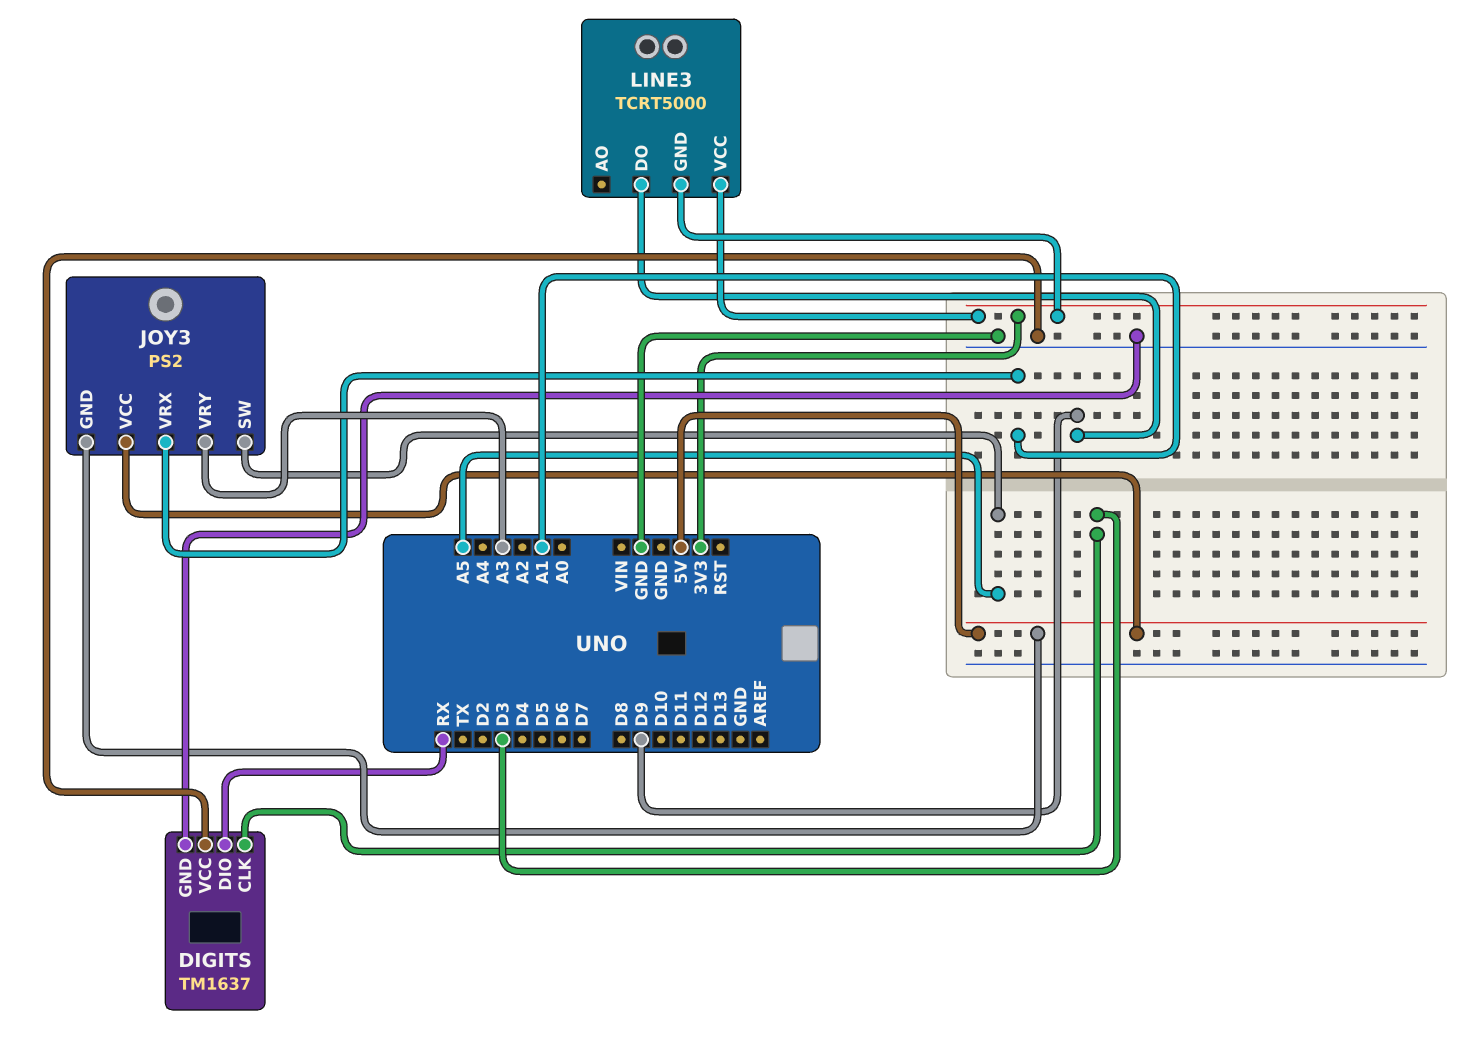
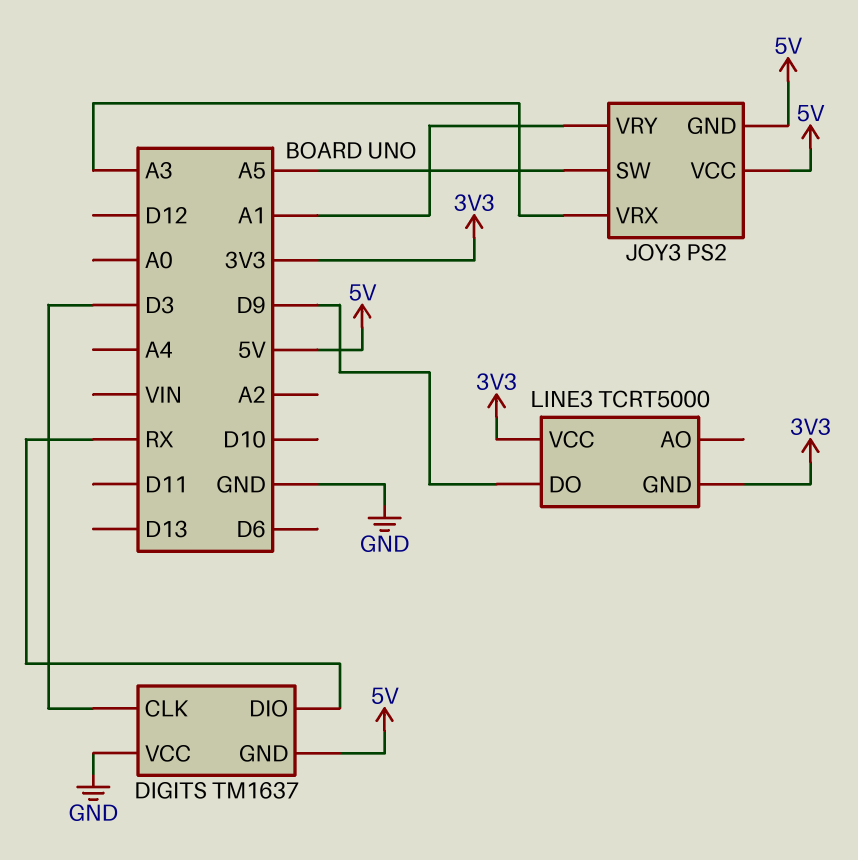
DIGITS pin GND: GND -> 5V
JOY3 pin VRX: A1 -> A3
JOY3 pin VRY: A3 -> A1

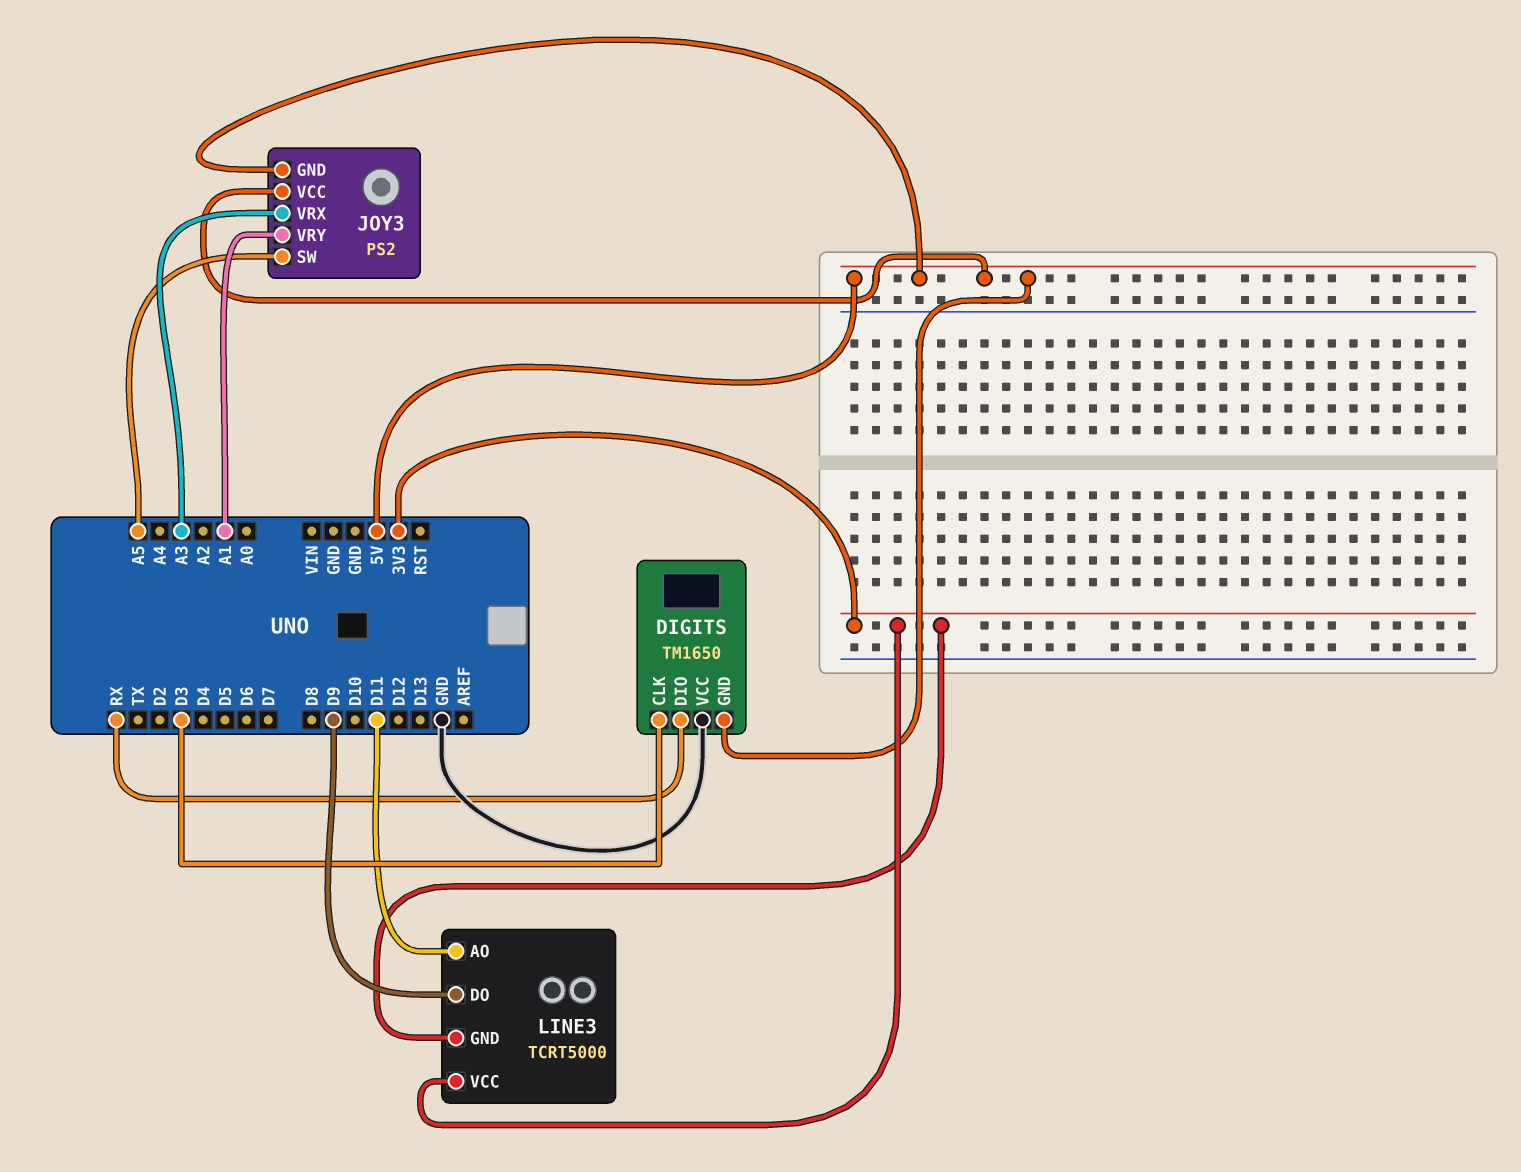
DIGITS: TM1637 -> TM1650
LINE3 pin AO: none -> D11

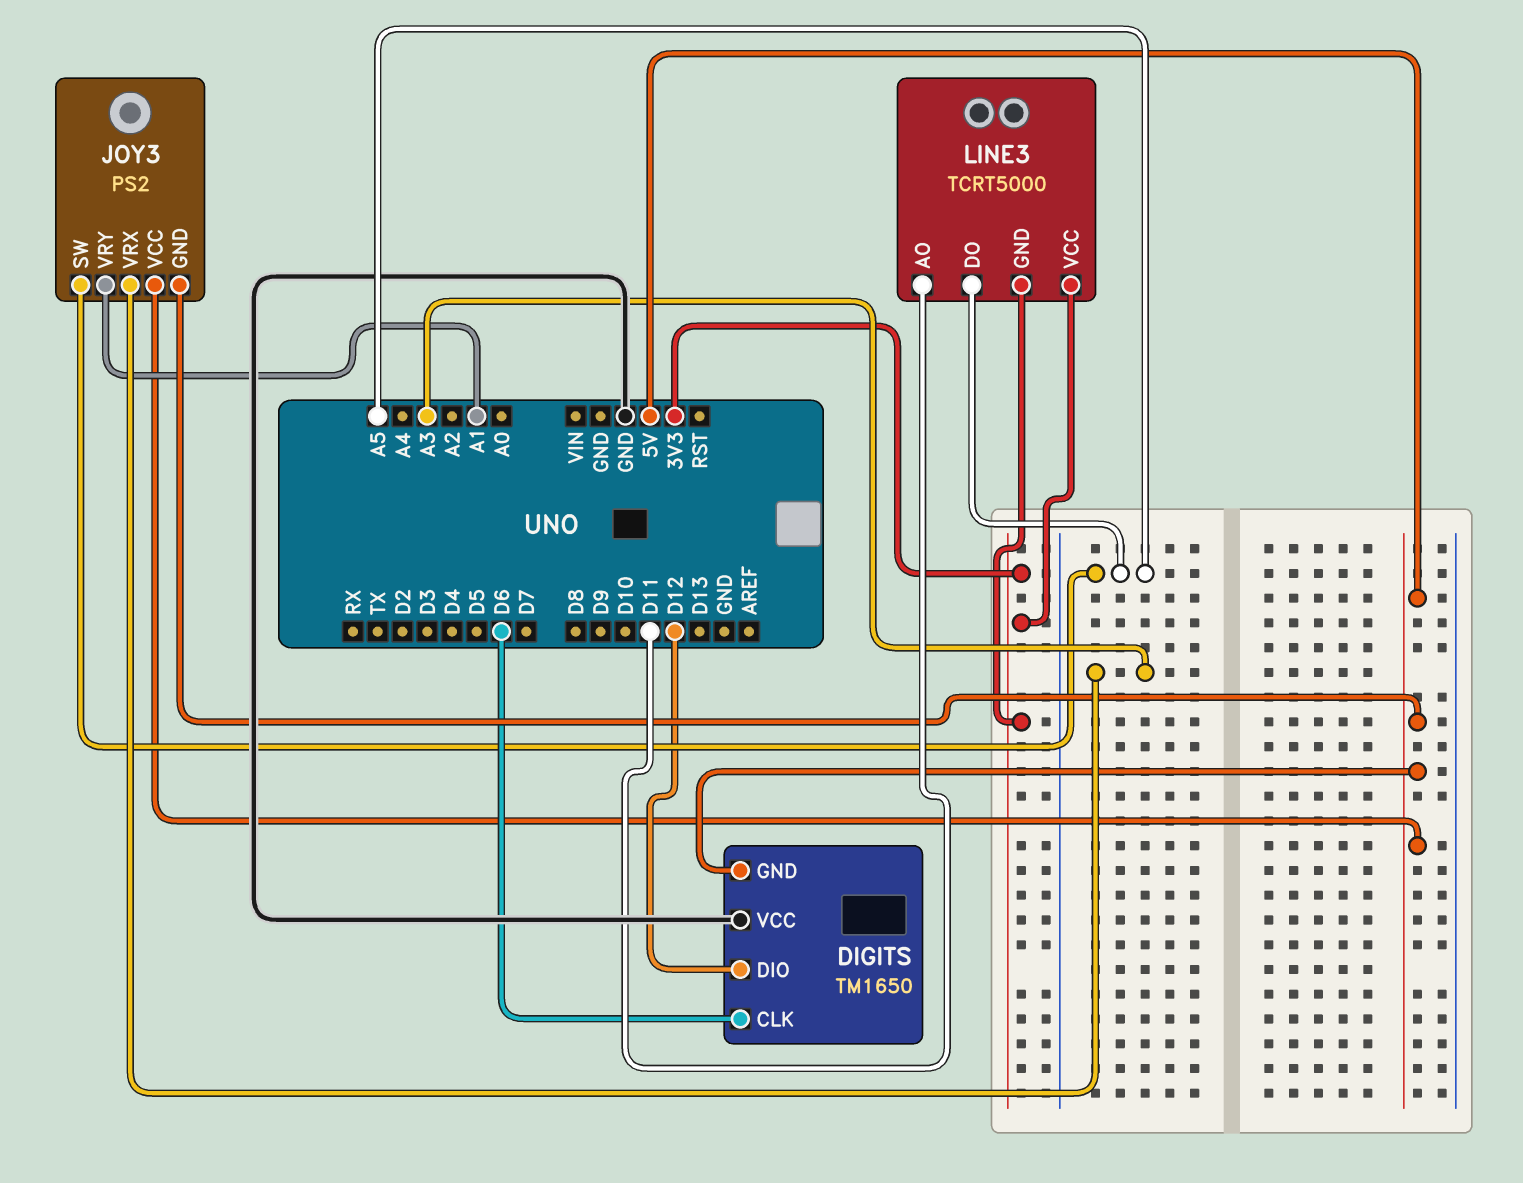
DIGITS pin CLK: D3 -> D6
DIGITS pin DIO: RX -> D12
LINE3 pin DO: D9 -> A5

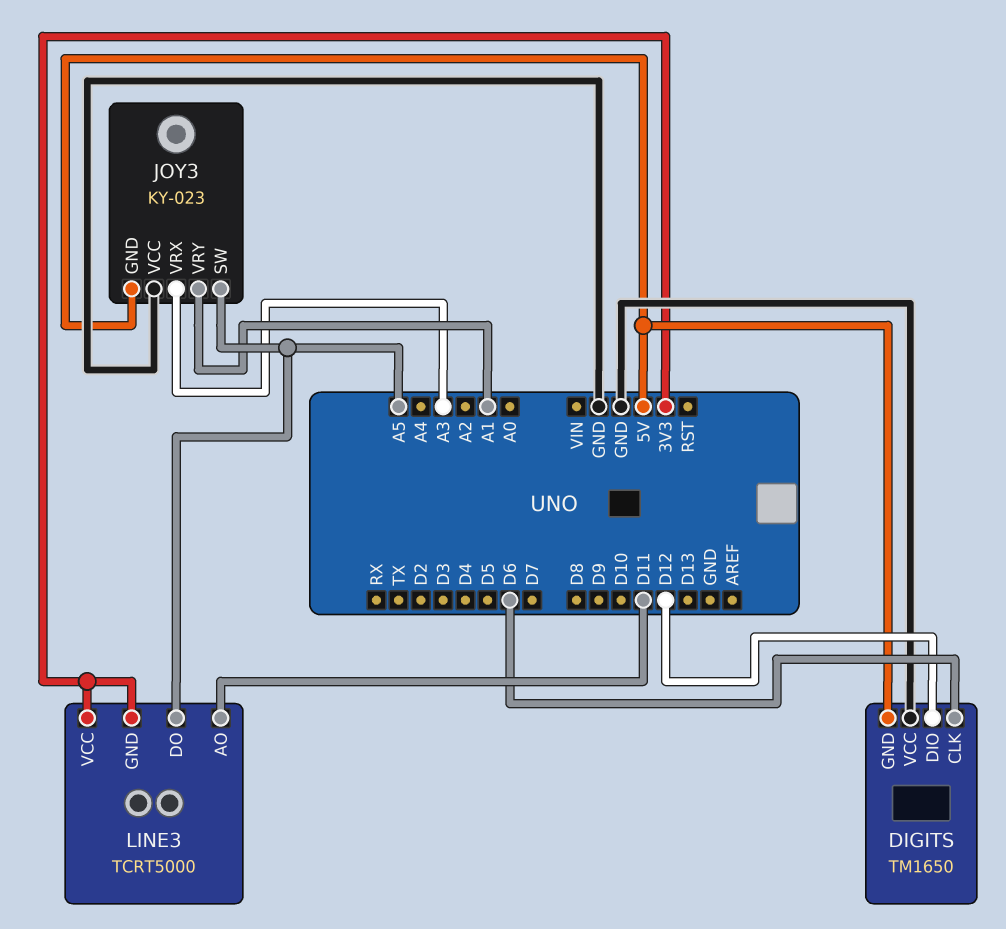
JOY3: PS2 -> KY-023
JOY3 pin VCC: 5V -> GND

